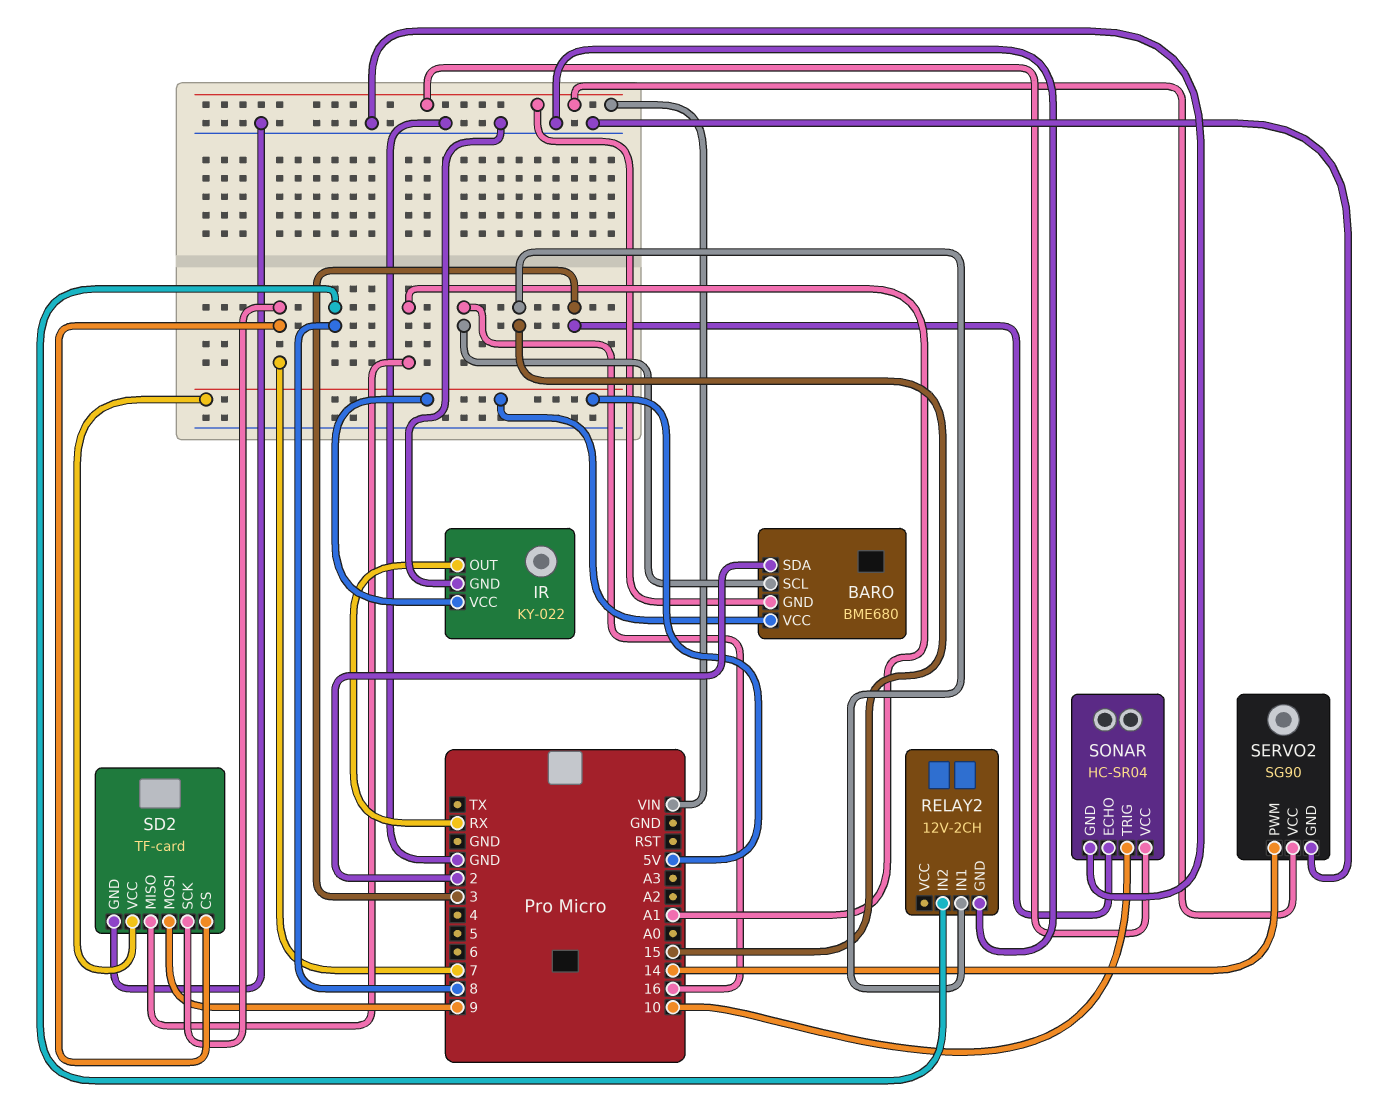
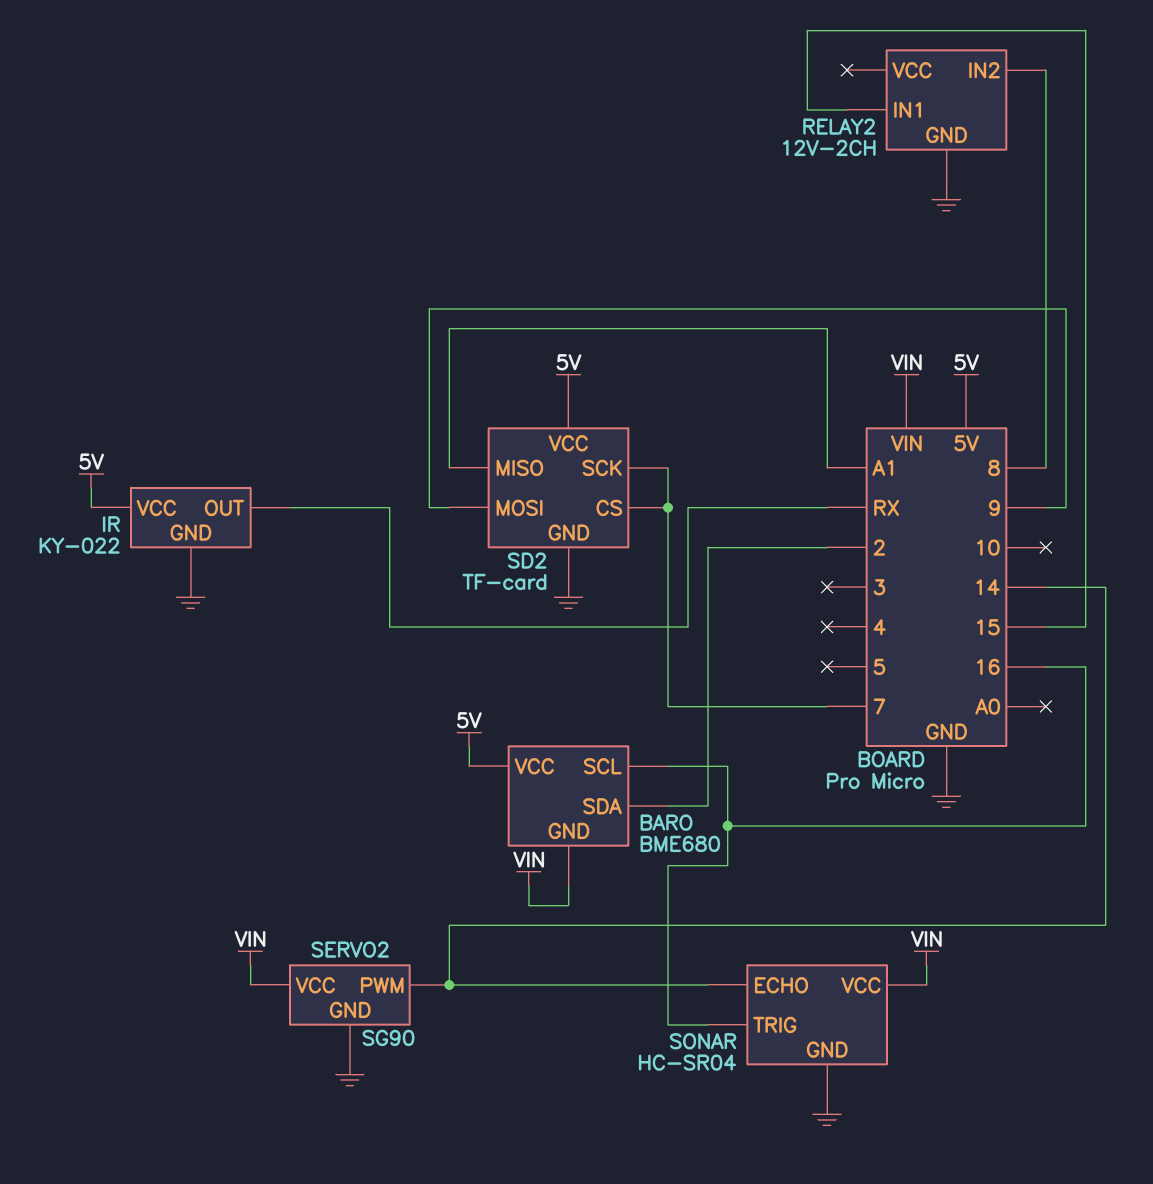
SONAR pin ECHO: 3 -> 14
SONAR pin TRIG: 10 -> 16

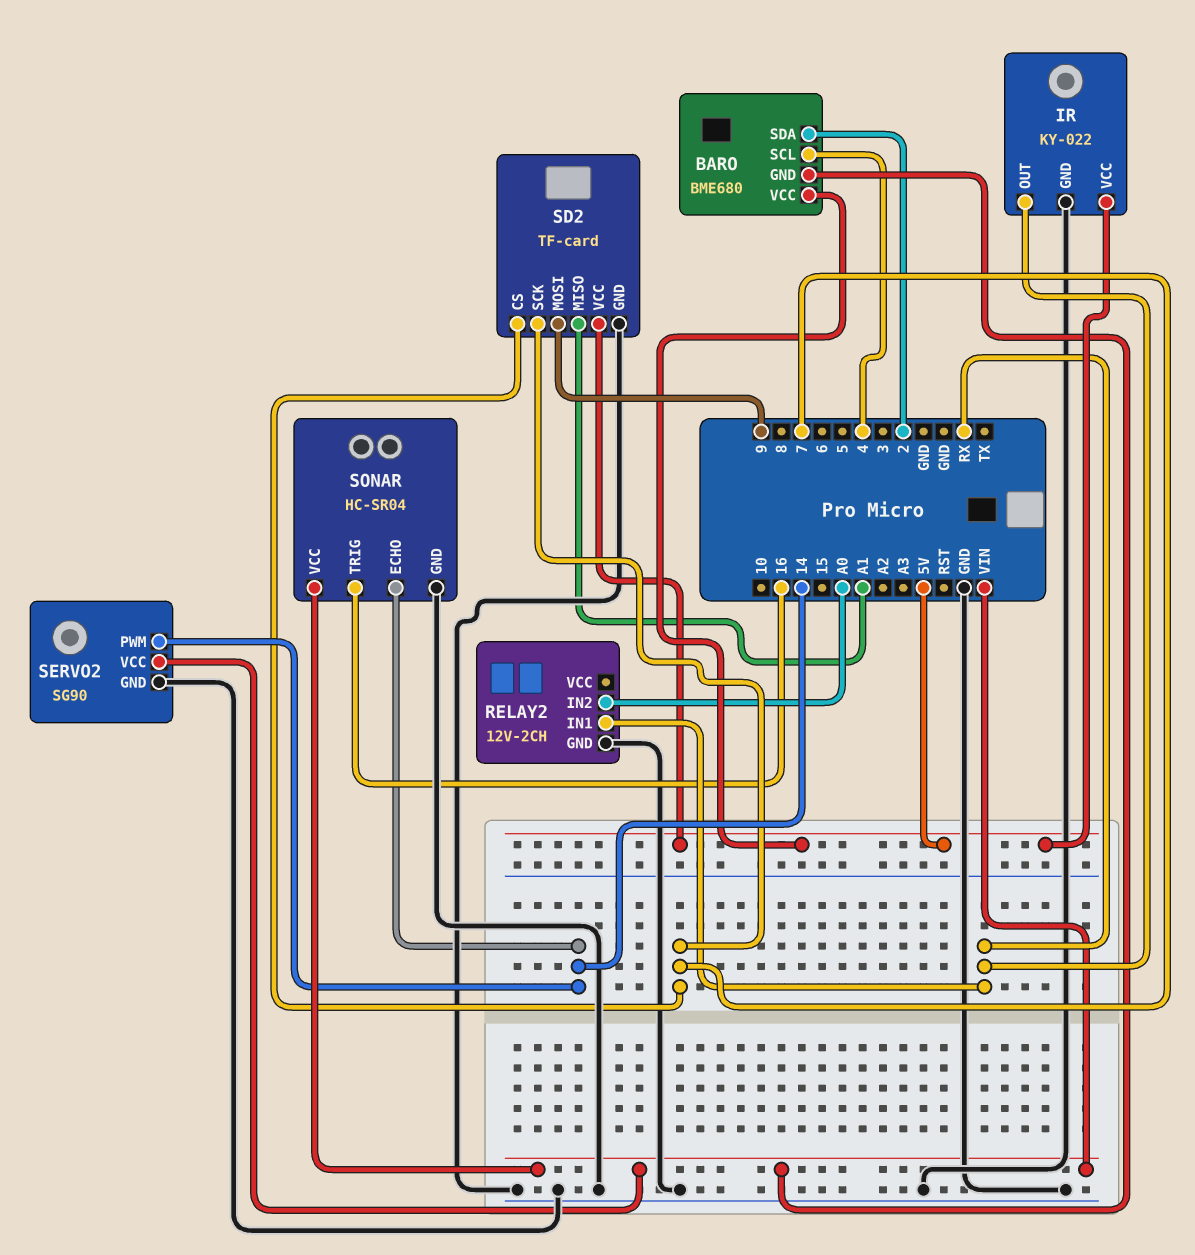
BARO pin SCL: 16 -> 4
RELAY2 pin IN1: 15 -> RX
RELAY2 pin IN2: 8 -> A0

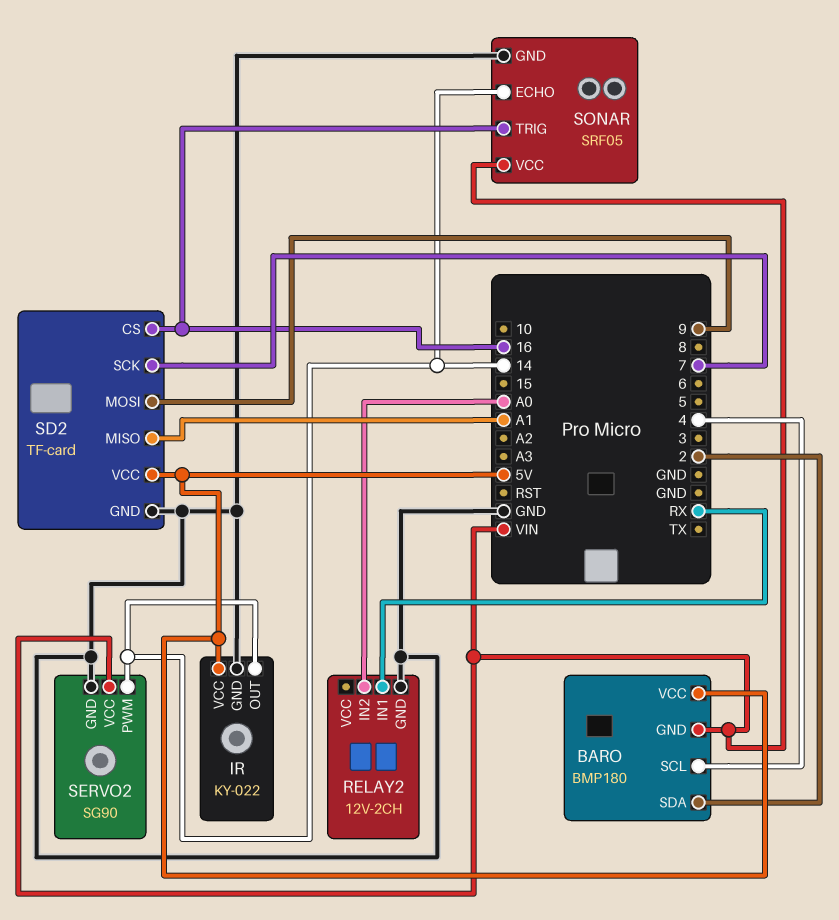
BARO: BME680 -> BMP180
IR pin OUT: RX -> 14
SD2 pin CS: 7 -> 16
SONAR: HC-SR04 -> SRF05

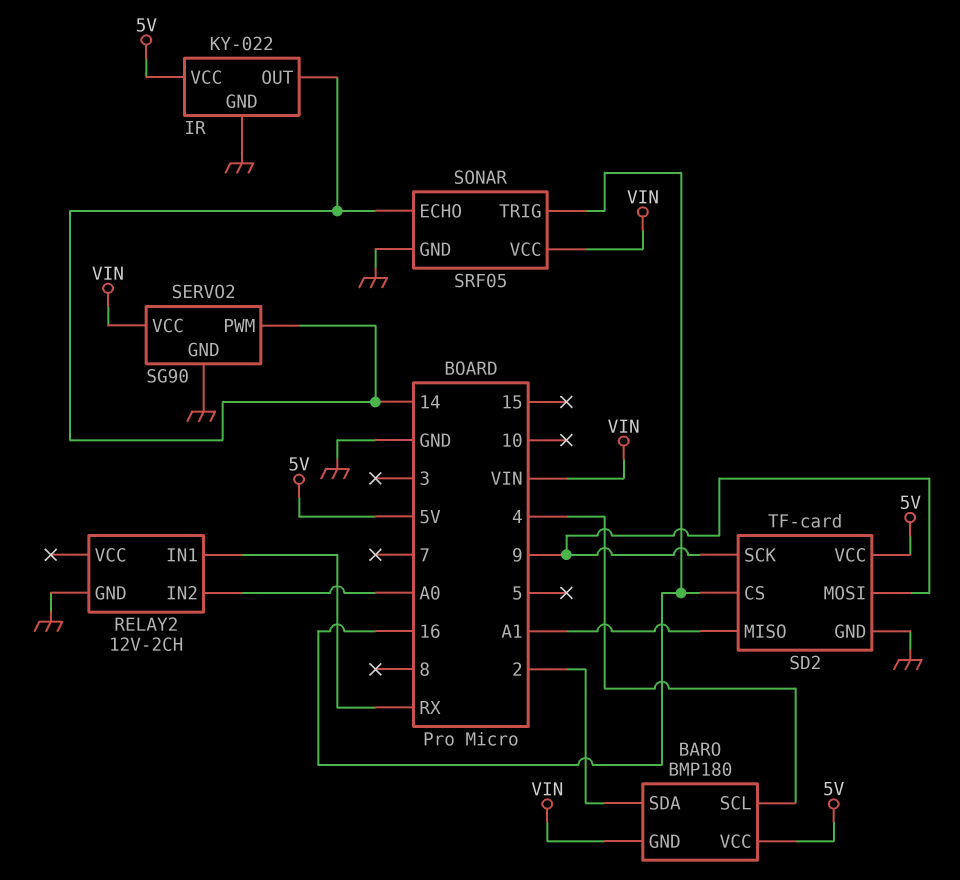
SD2 pin SCK: 7 -> 9

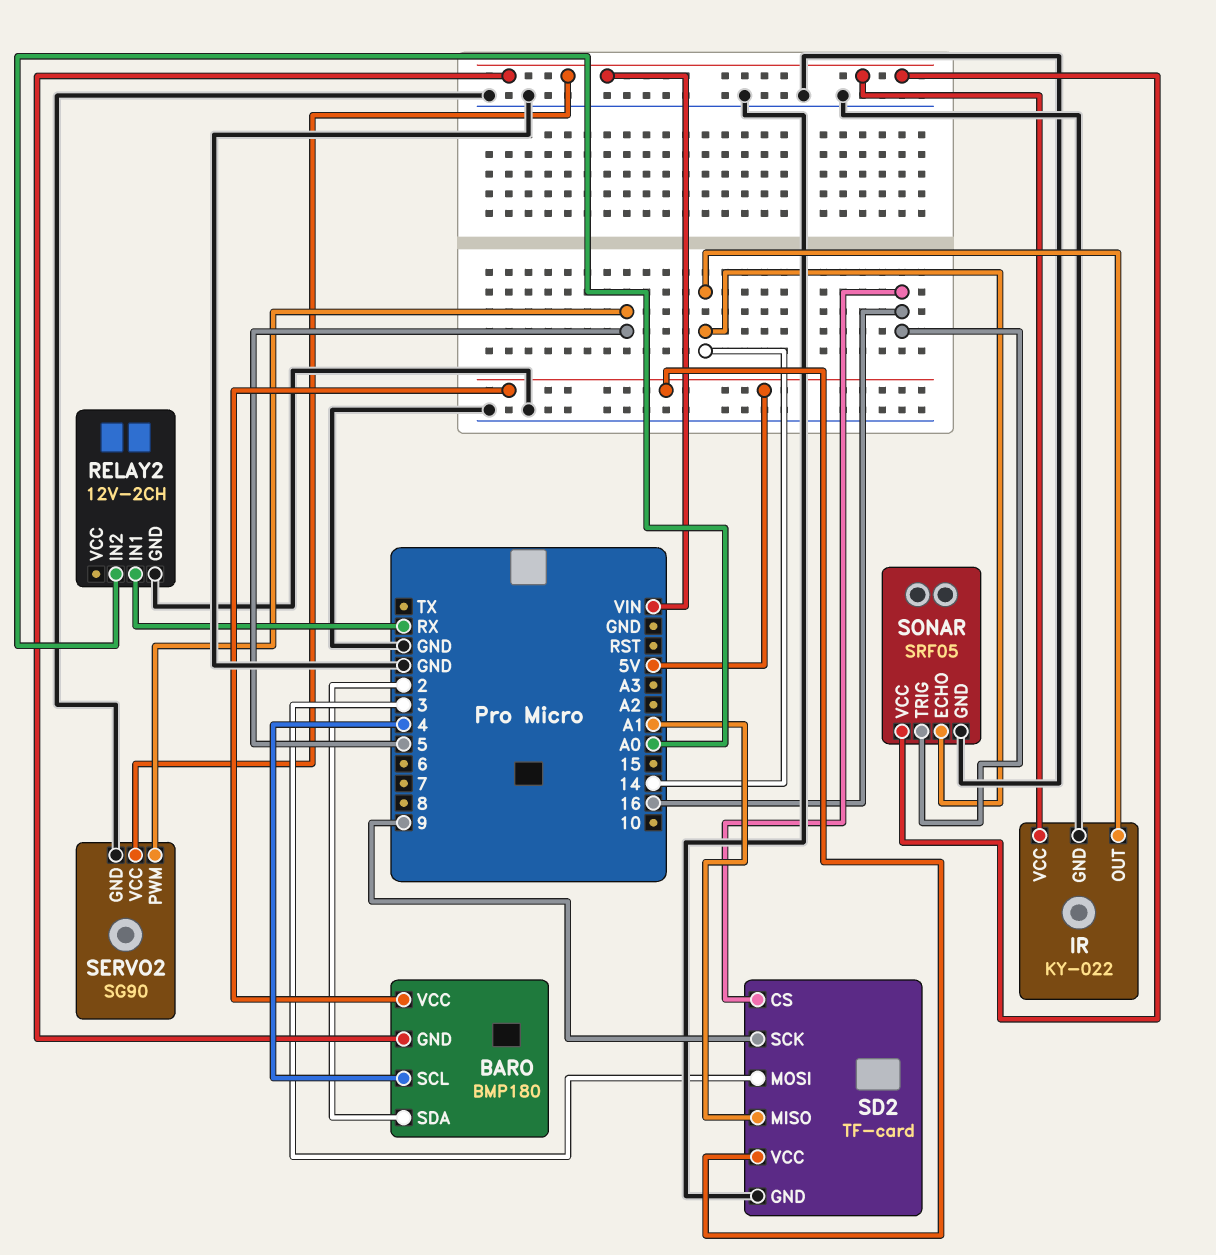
IR pin VCC: 5V -> VIN
SD2 pin MOSI: 9 -> 3
SERVO2 pin PWM: 14 -> 5

